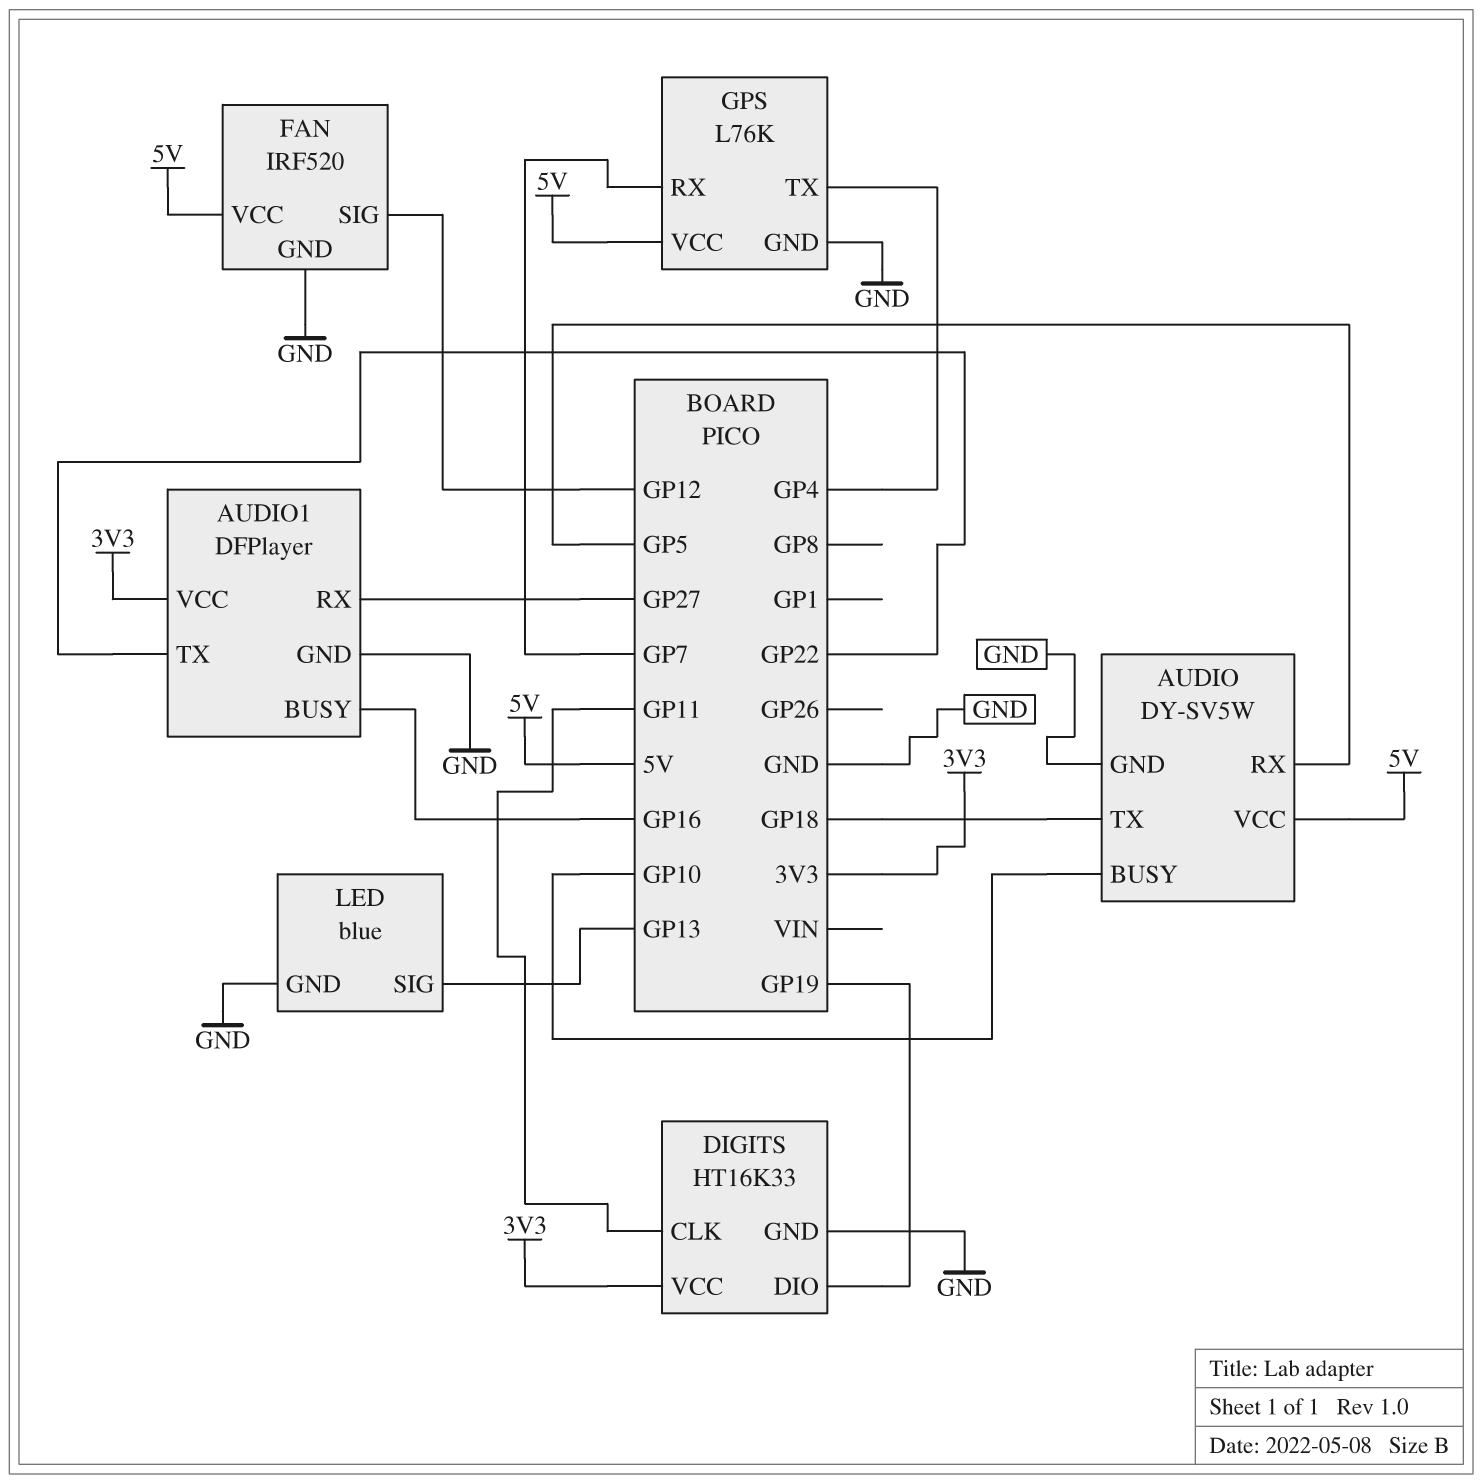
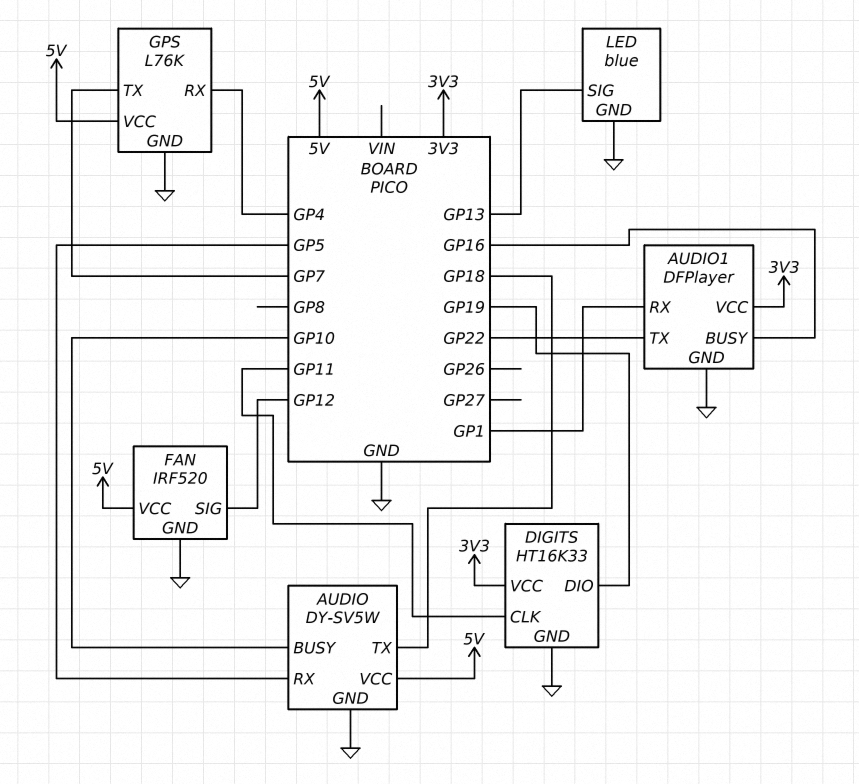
AUDIO1 pin RX: GP27 -> GP1
GPS pin RX: GP7 -> GP4
GPS pin TX: GP4 -> GP7

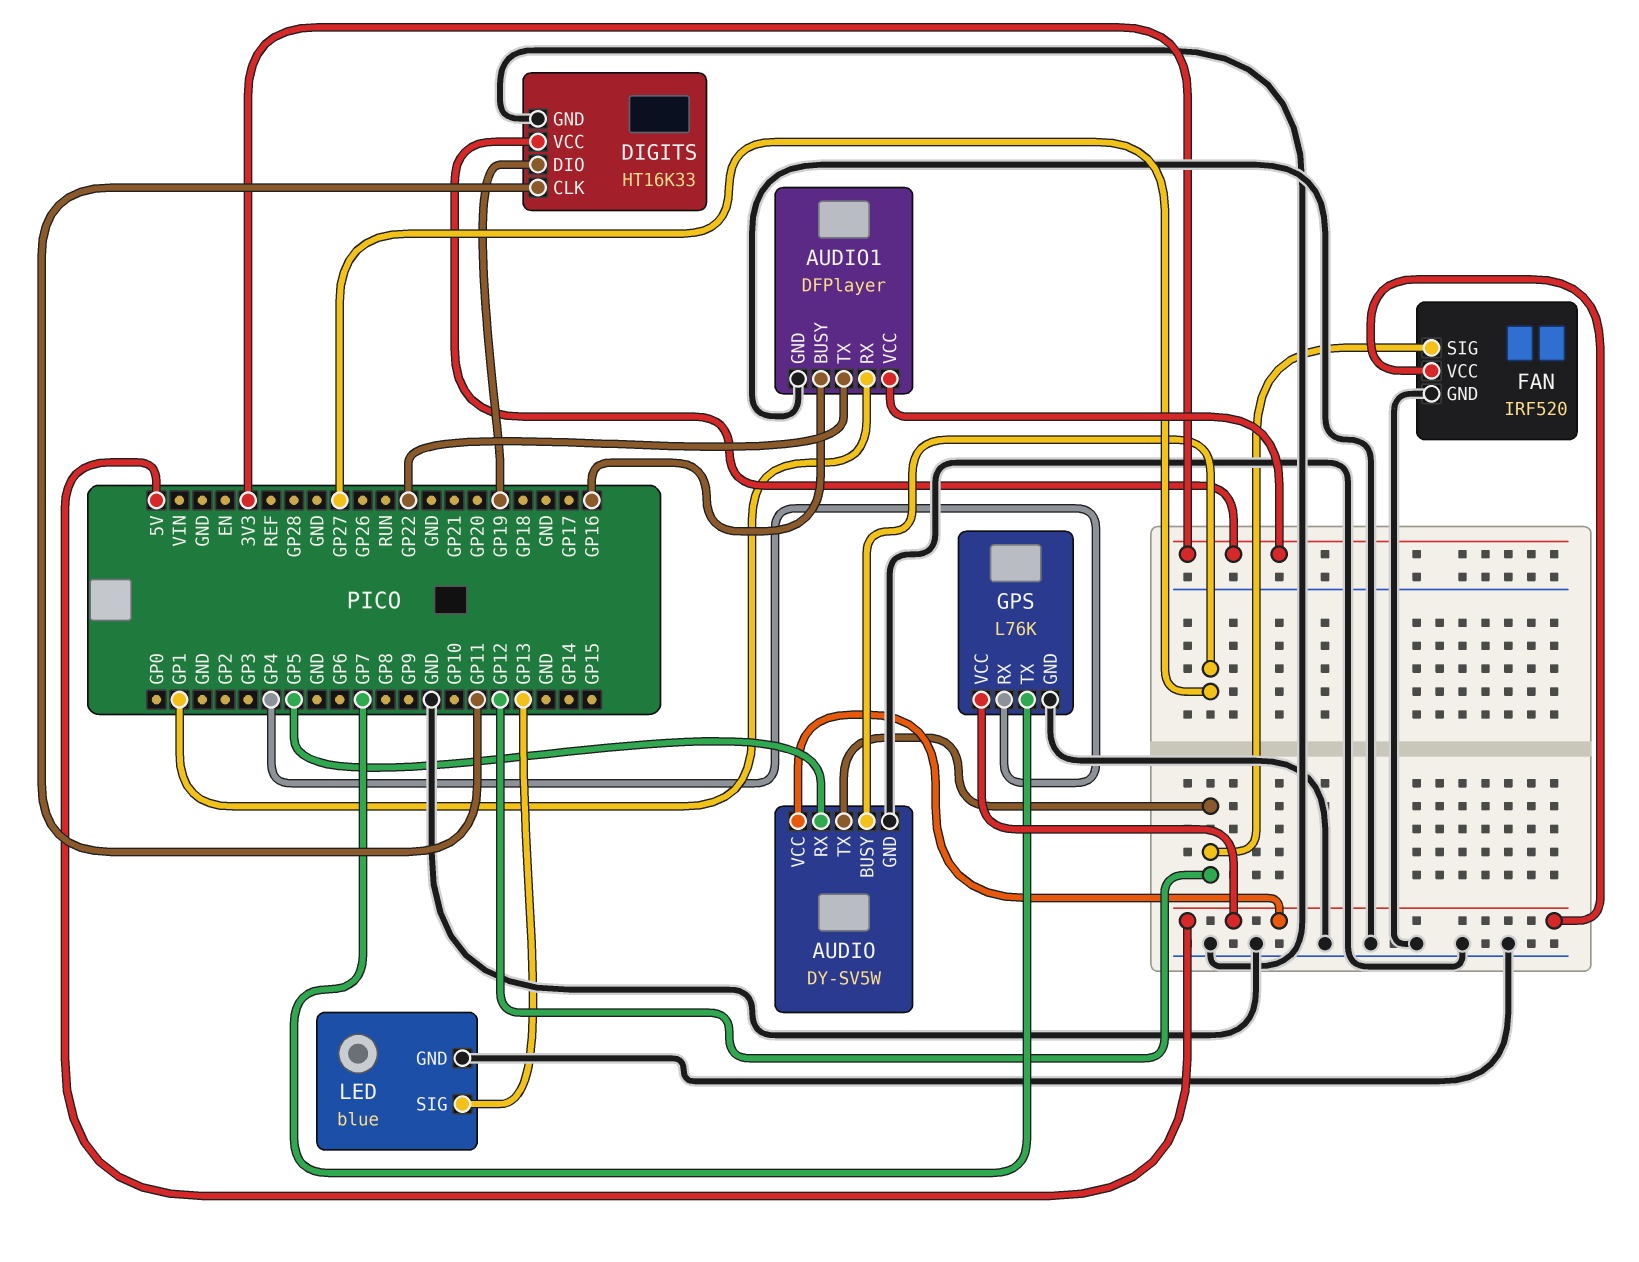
AUDIO pin BUSY: GP10 -> GP27
AUDIO pin TX: GP18 -> GP12

